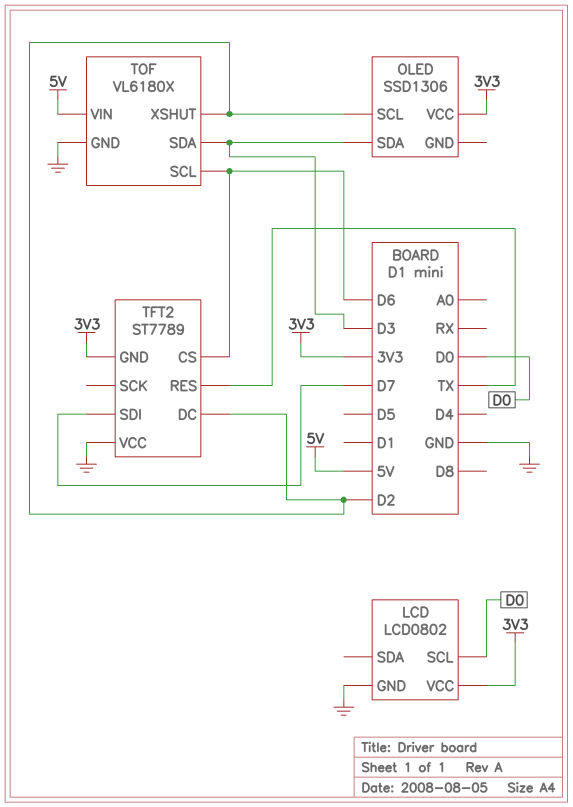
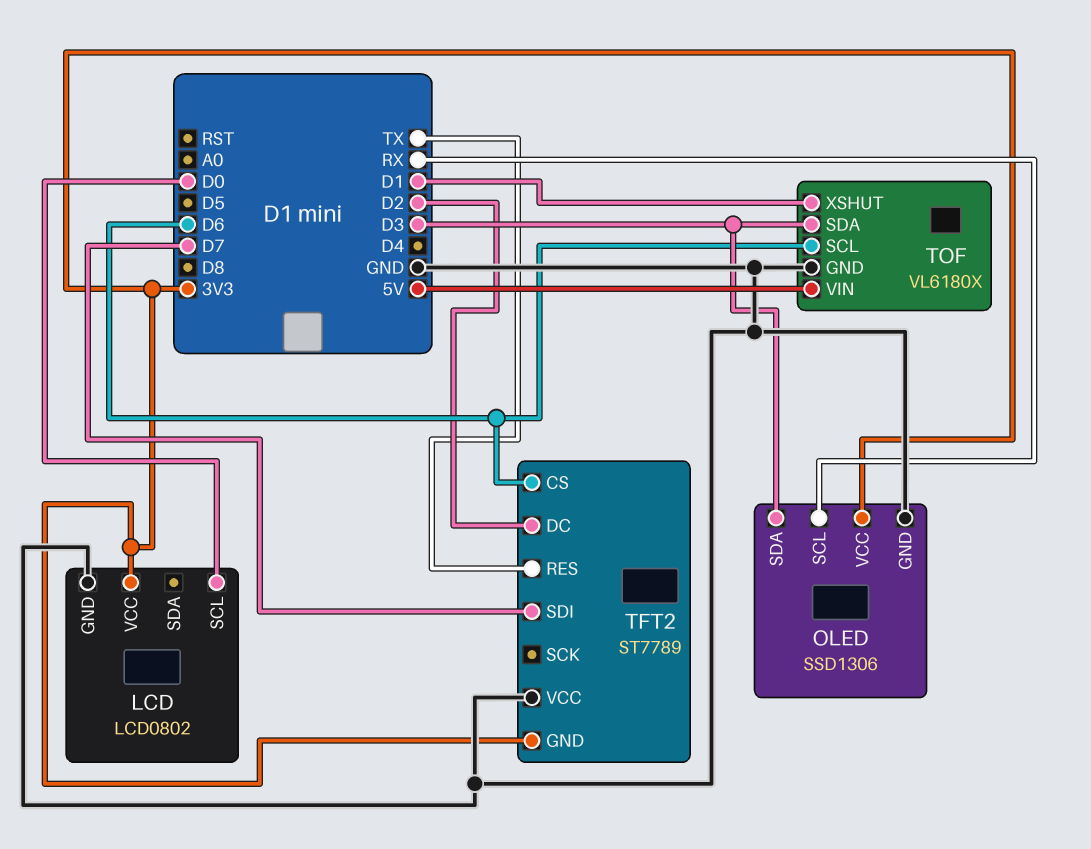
OLED pin GND: none -> GND
OLED pin SCL: D2 -> RX
TOF pin XSHUT: D2 -> D1

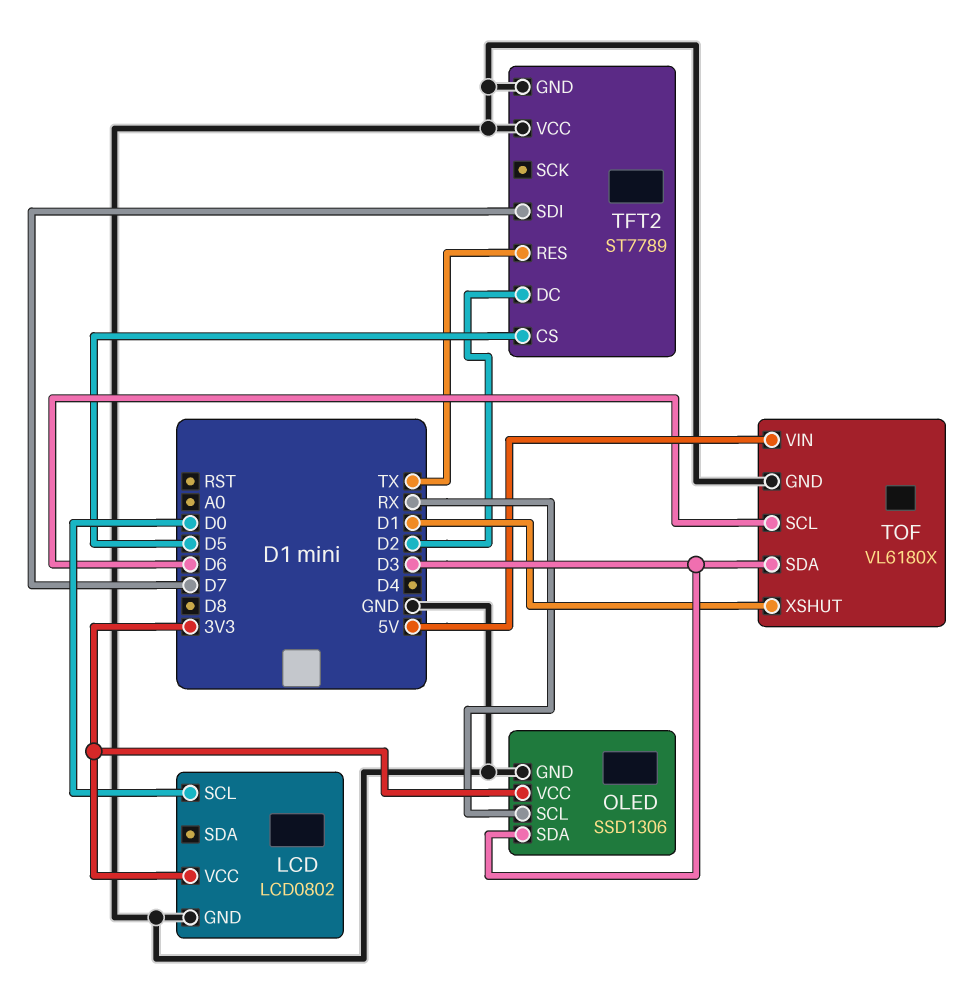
TFT2 pin CS: D6 -> D5
TFT2 pin GND: 3V3 -> GND

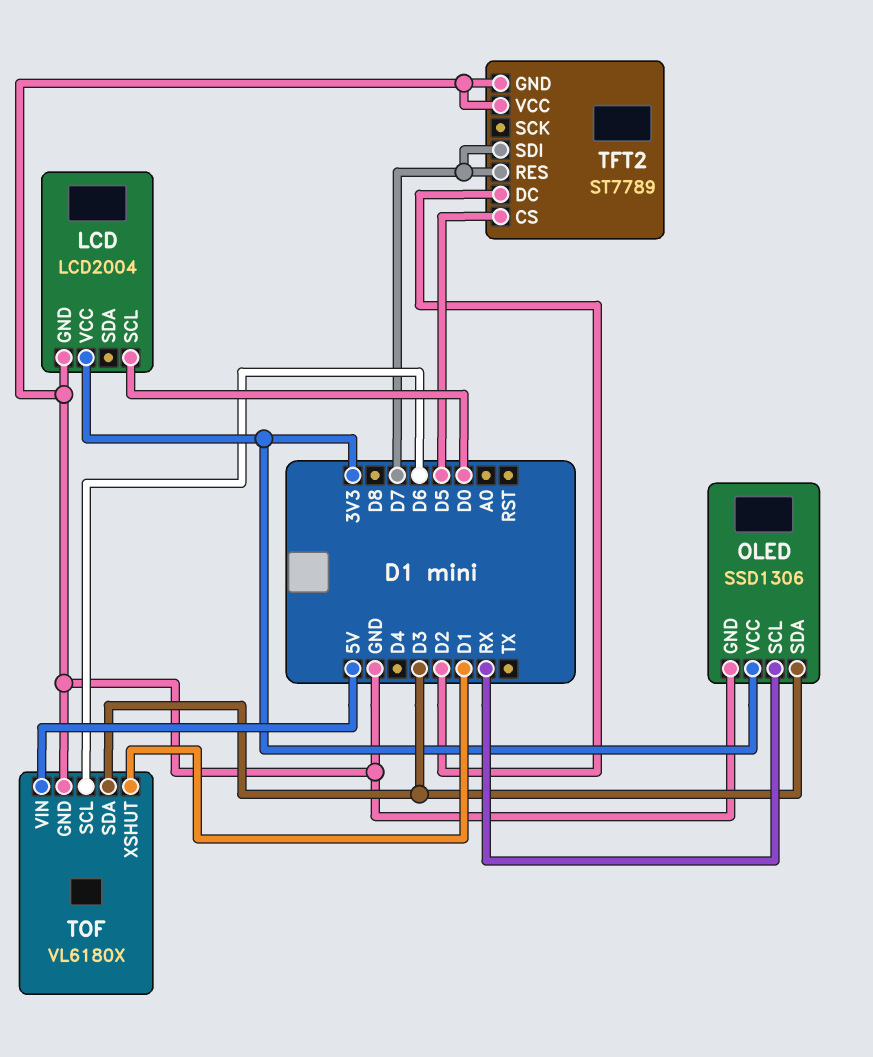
LCD: LCD0802 -> LCD2004
TFT2 pin RES: TX -> D7

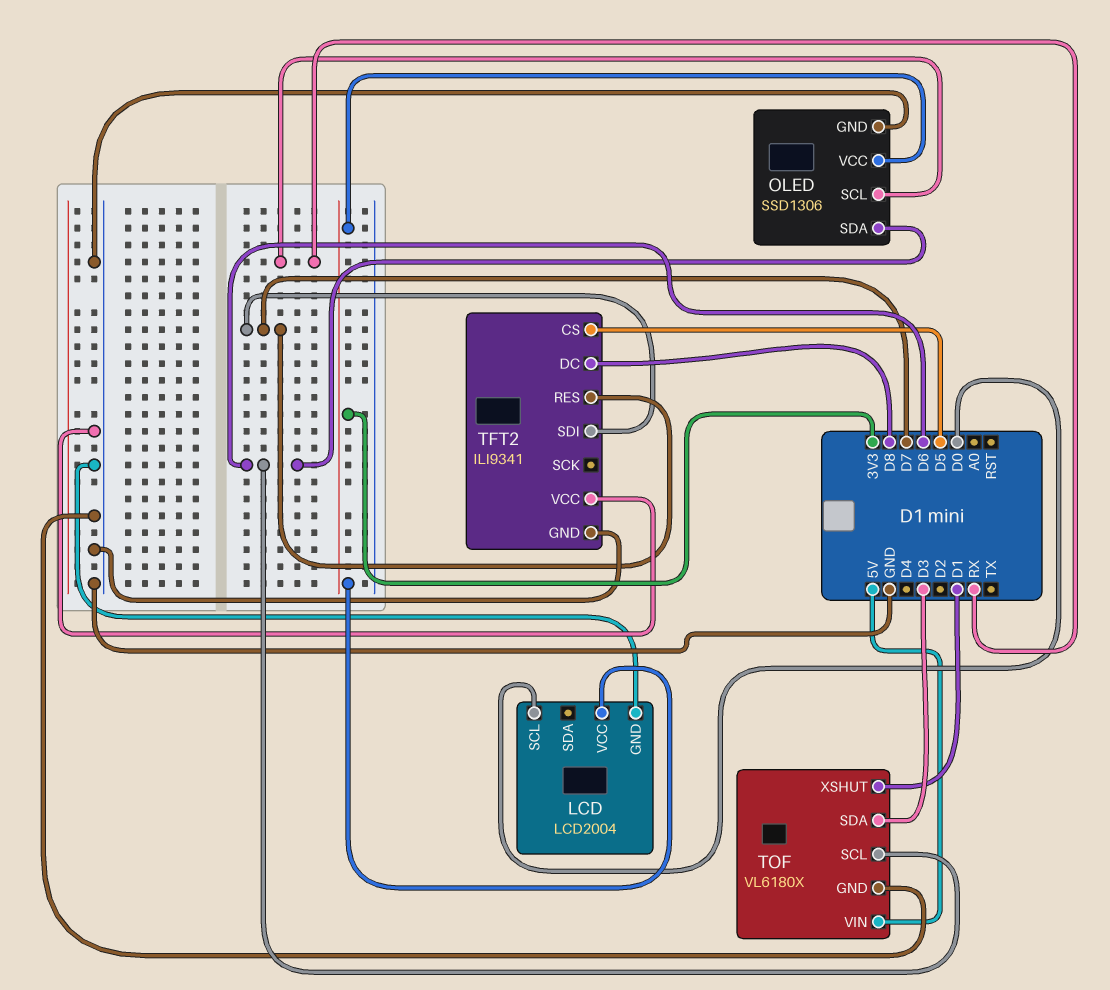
OLED pin SDA: D3 -> D6
TFT2: ST7789 -> ILI9341
TFT2 pin DC: D2 -> D8

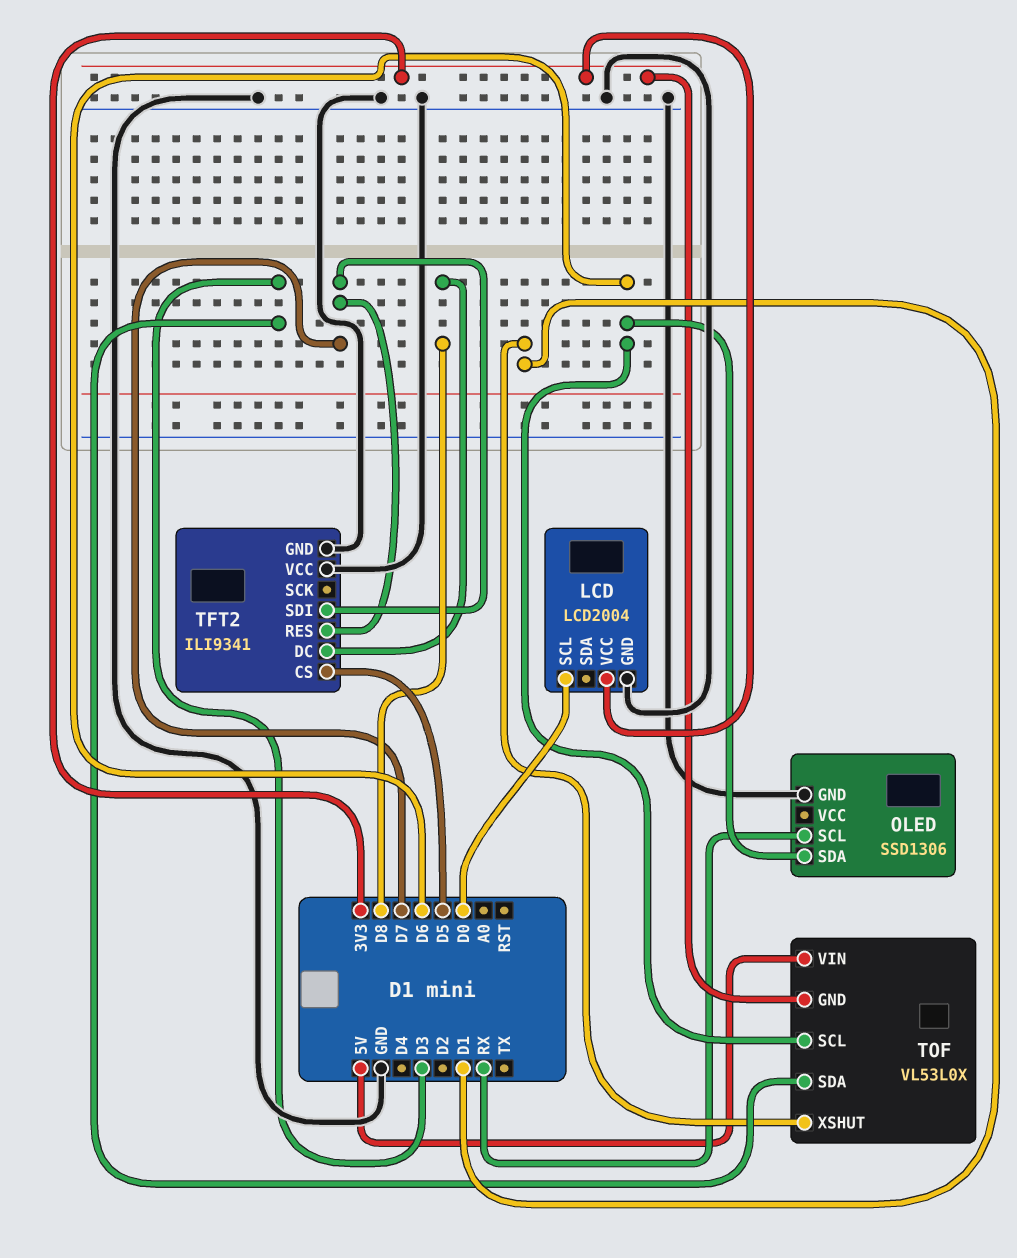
OLED pin VCC: 3V3 -> none
TOF: VL6180X -> VL53L0X
TOF pin GND: GND -> 3V3

